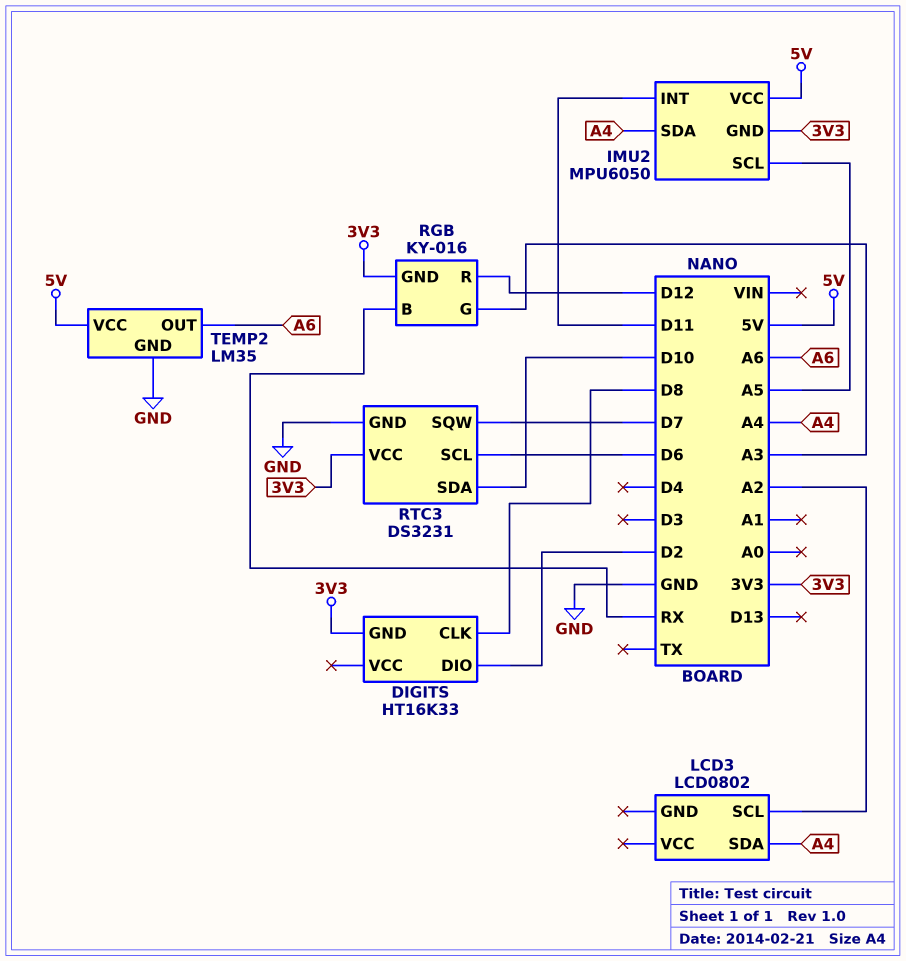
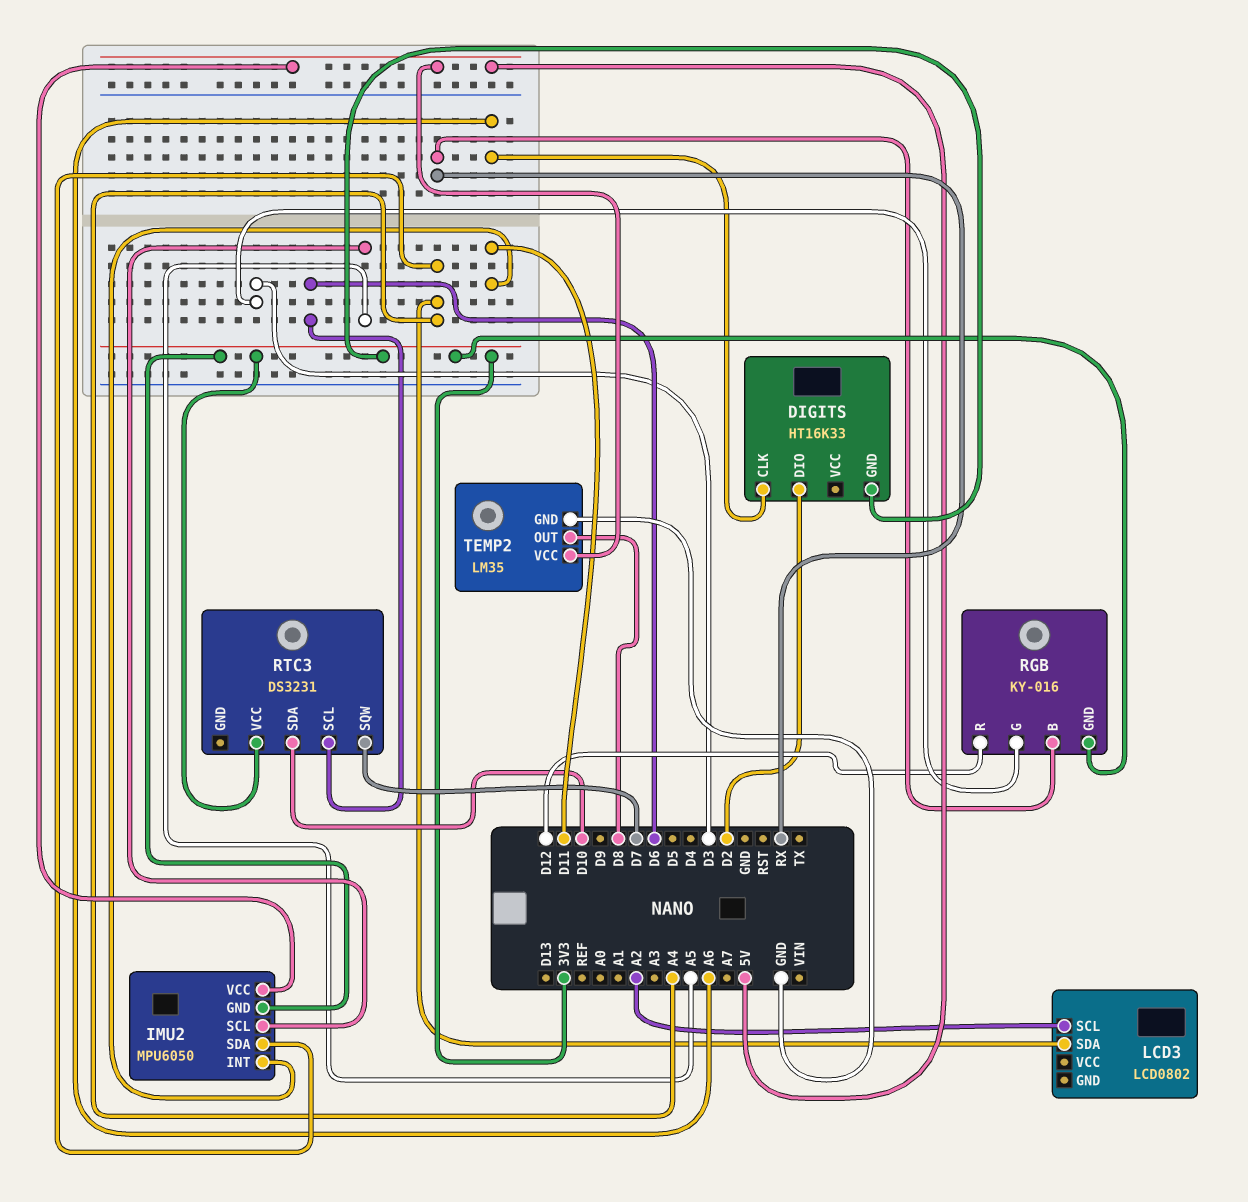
DIGITS pin CLK: D8 -> A6
RGB pin G: A3 -> D3
RTC3 pin GND: GND -> none
TEMP2 pin OUT: A6 -> D8

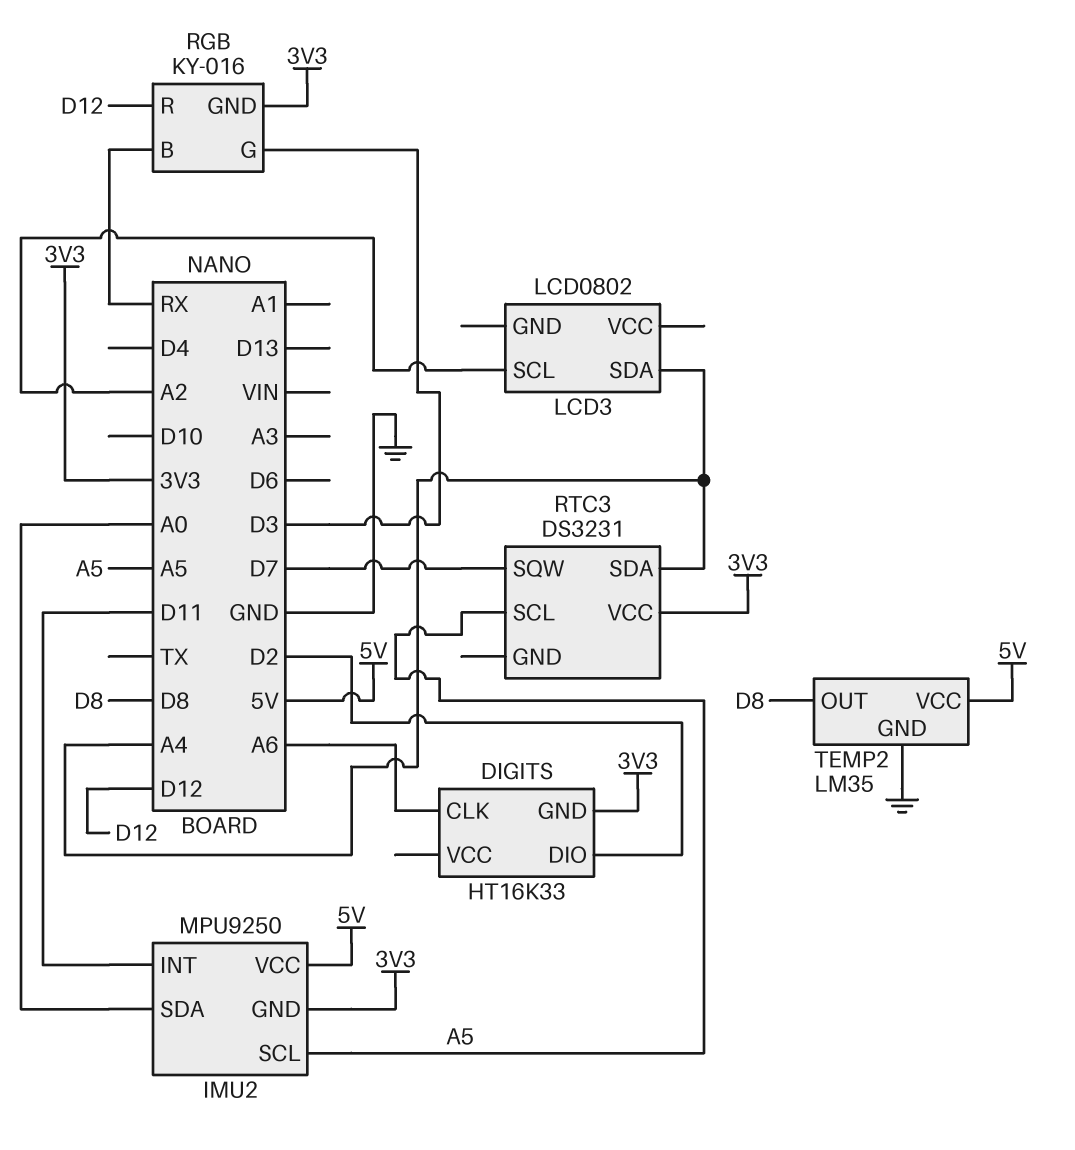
IMU2: MPU6050 -> MPU9250
IMU2 pin SDA: A4 -> A0
RTC3 pin SCL: D6 -> A5
RTC3 pin SDA: D10 -> A4

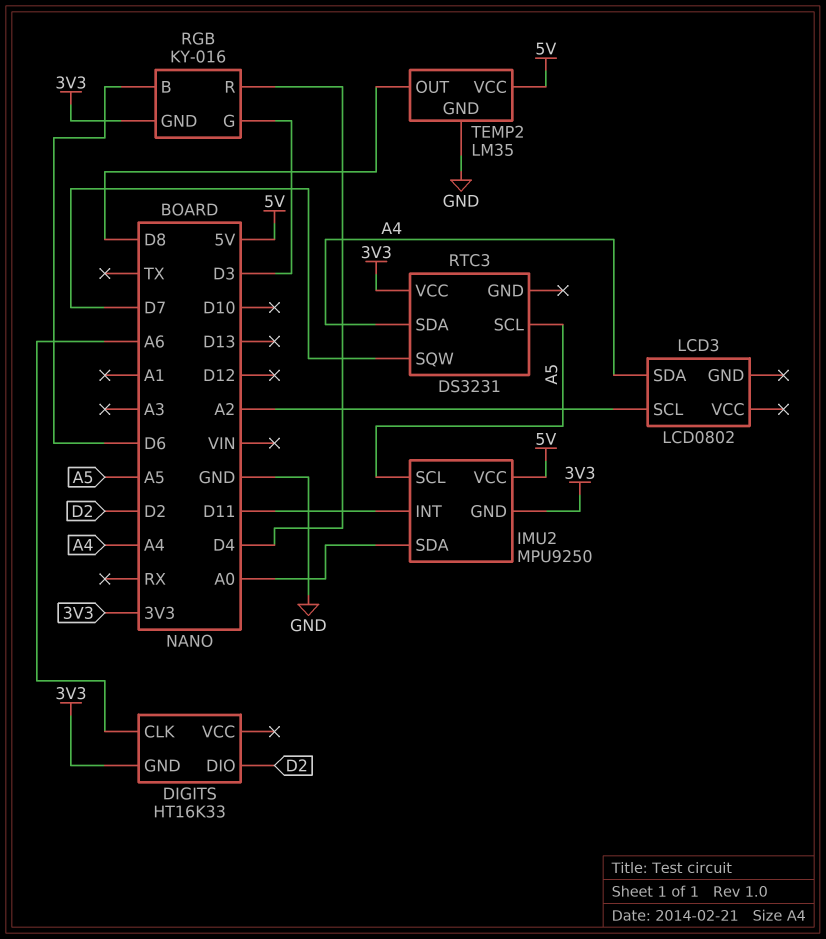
RGB pin B: RX -> D6
RGB pin R: D12 -> D4

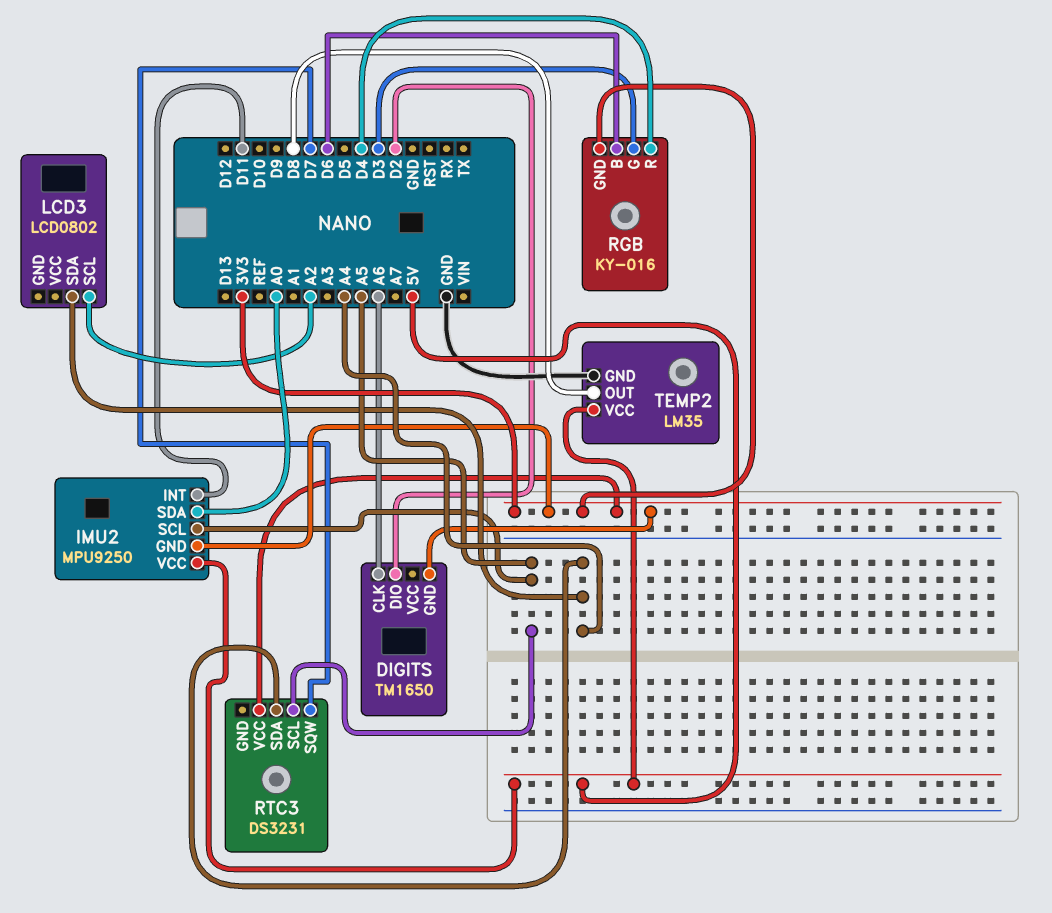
DIGITS: HT16K33 -> TM1650

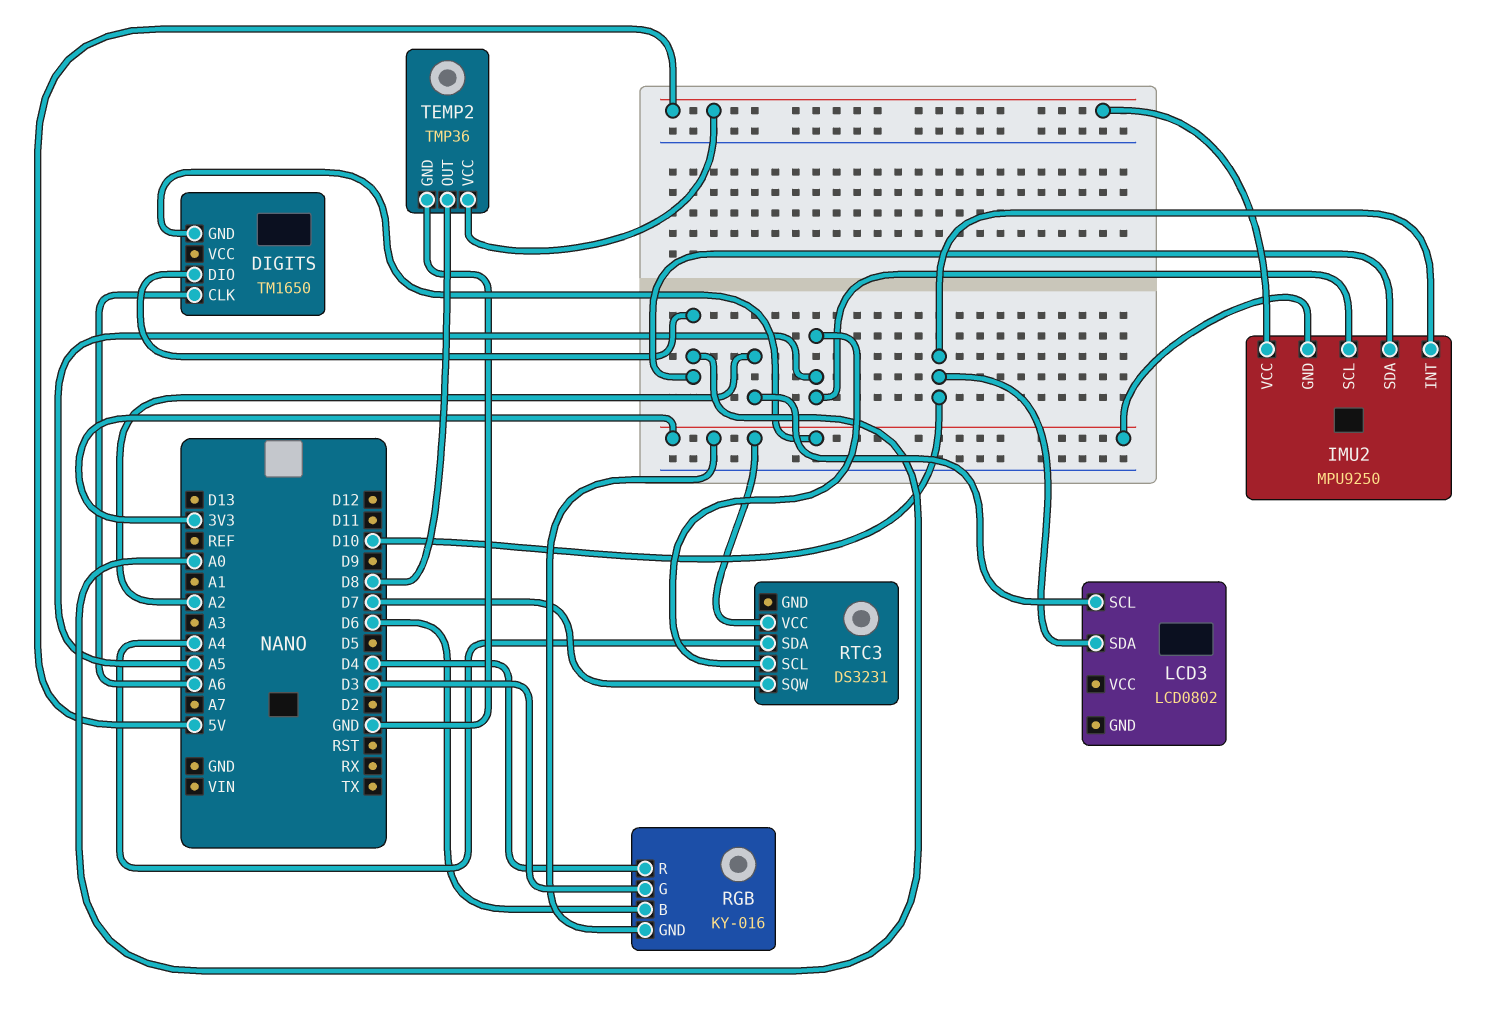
DIGITS pin DIO: D2 -> A0
IMU2 pin INT: D11 -> D10
LCD3 pin SDA: A4 -> D10
TEMP2: LM35 -> TMP36

